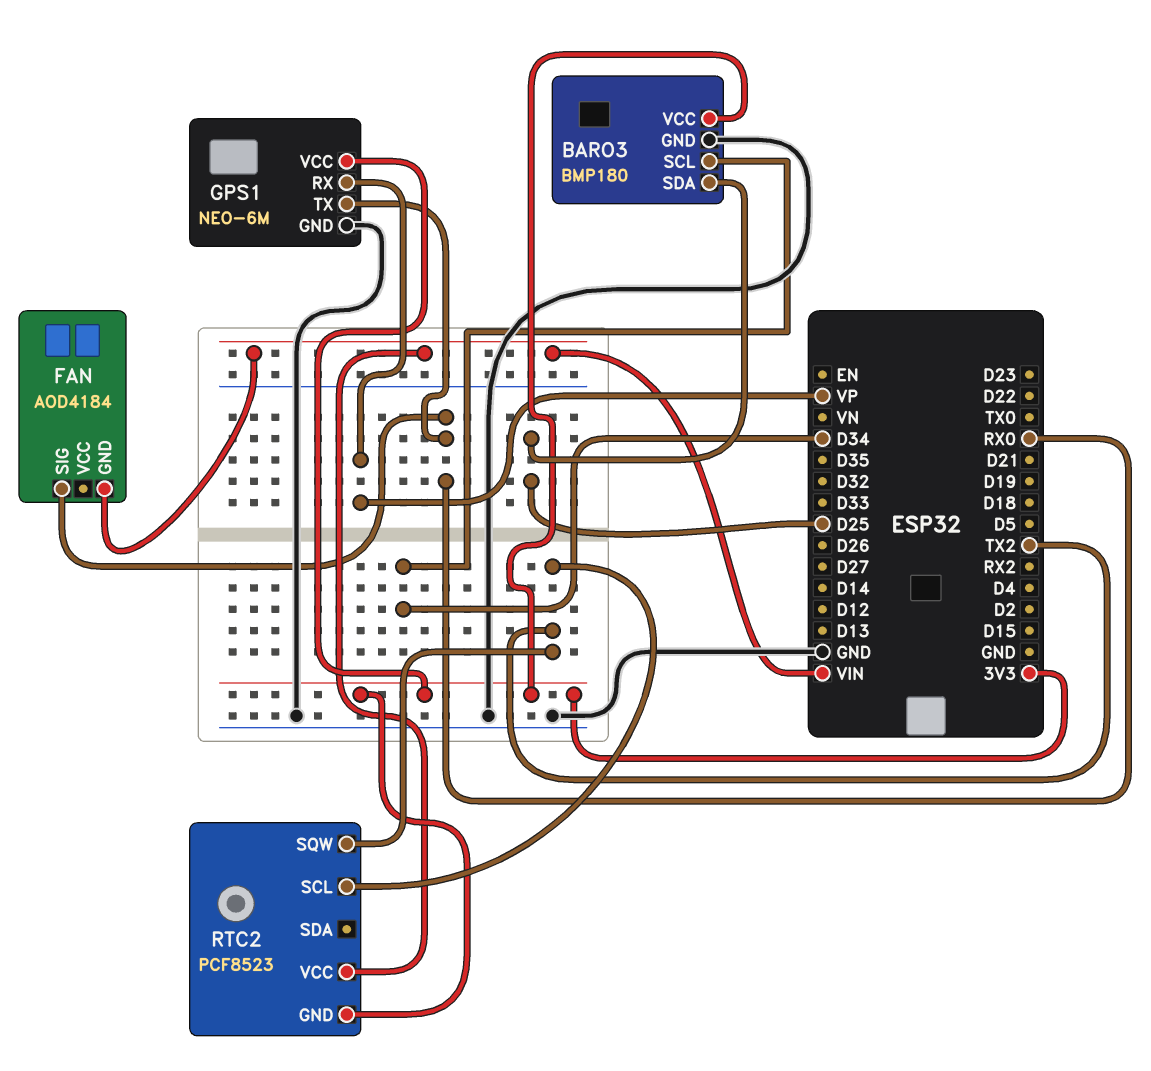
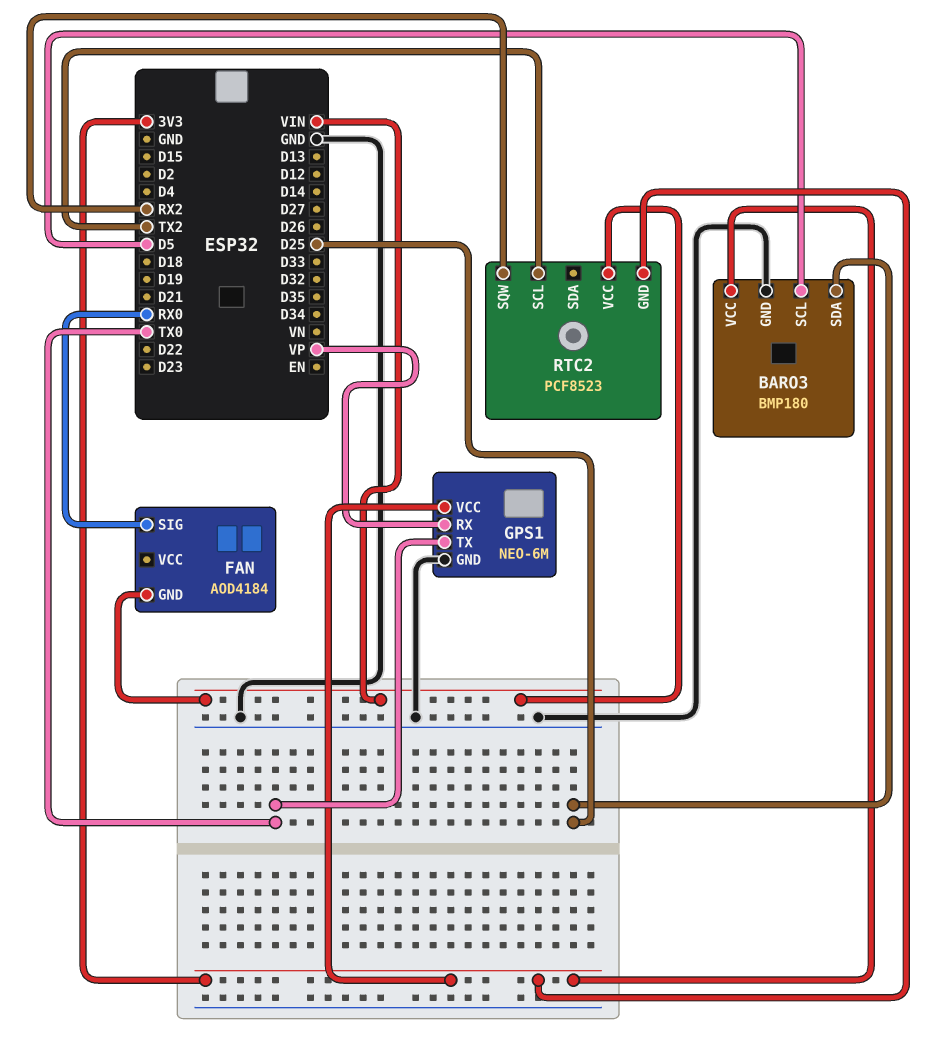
BARO3 pin SCL: D34 -> D5
GPS1 pin TX: RX0 -> TX0
RTC2 pin SQW: TX2 -> RX2

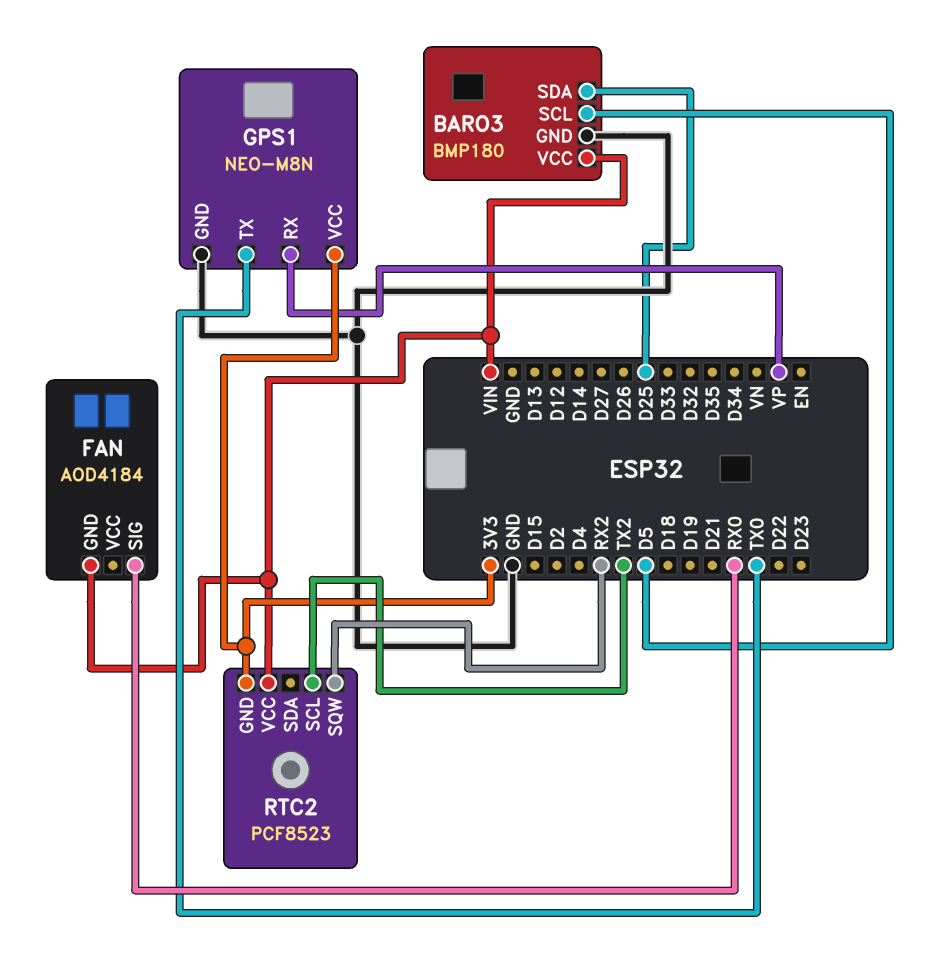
BARO3 pin VCC: 3V3 -> VIN
GPS1: NEO-6M -> NEO-M8N

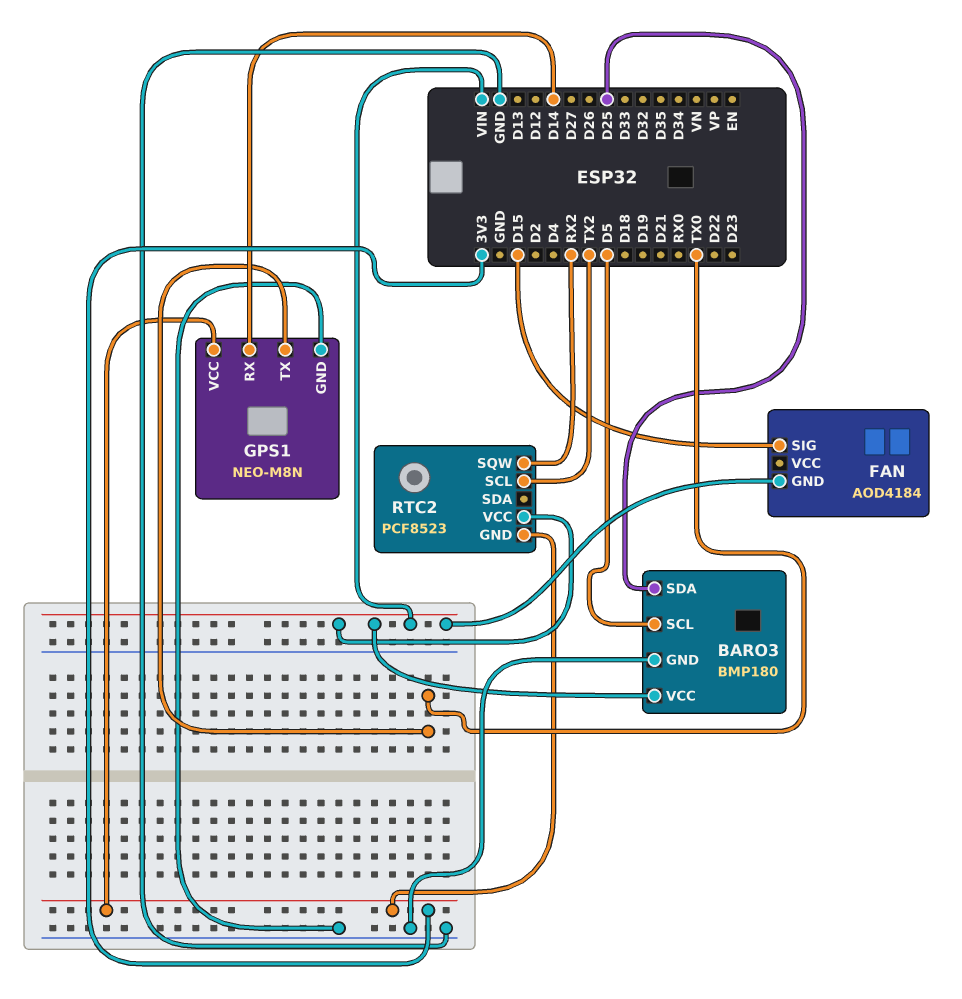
FAN pin SIG: RX0 -> D15
GPS1 pin RX: VP -> D14

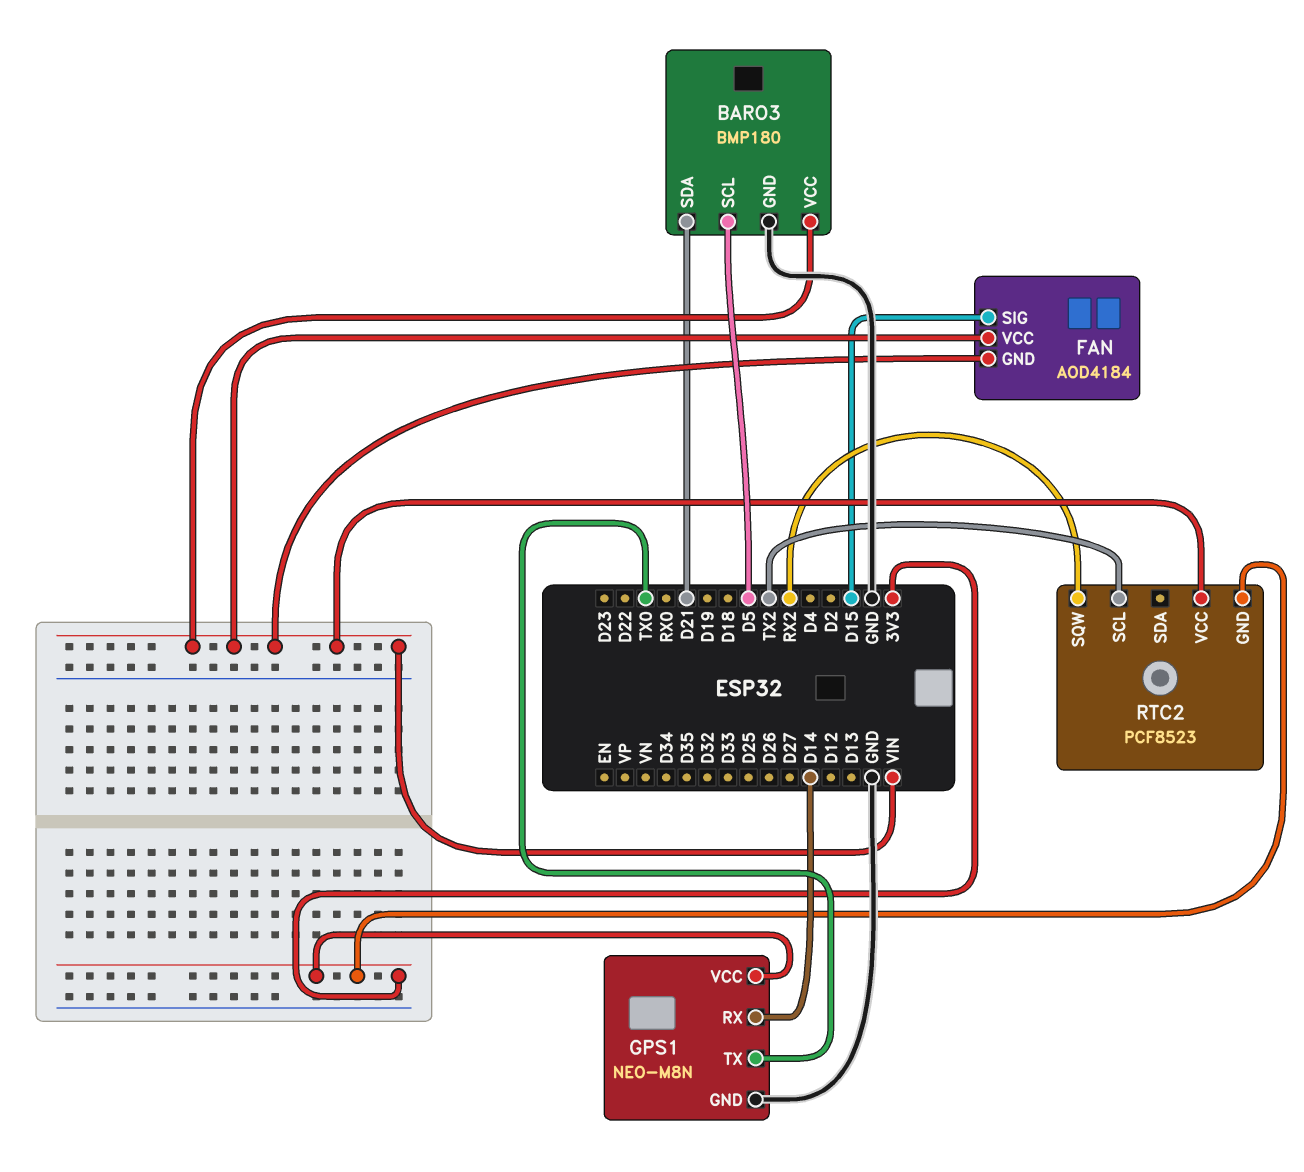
BARO3 pin SDA: D25 -> D21
FAN pin VCC: none -> VIN

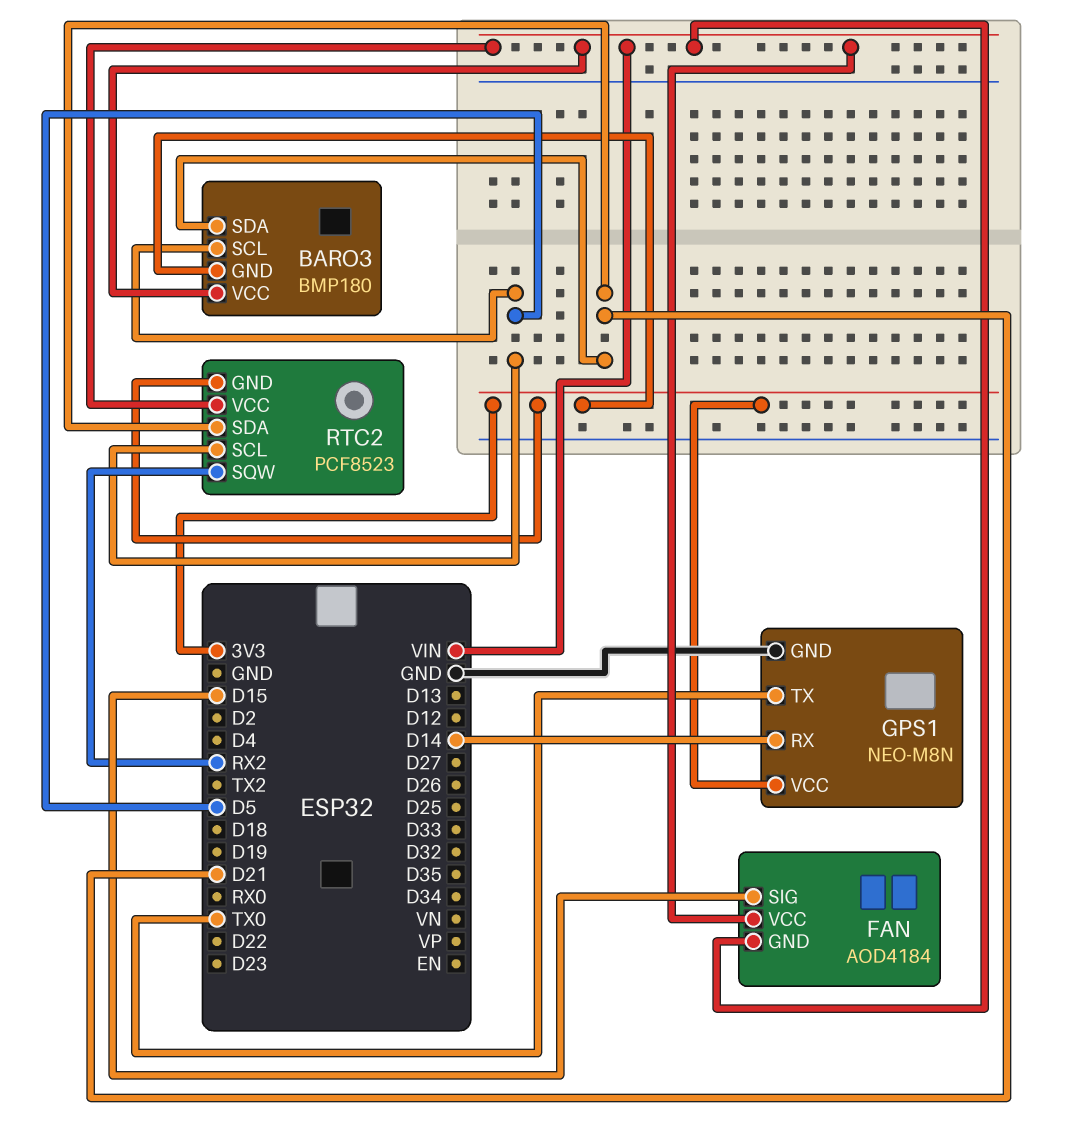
BARO3 pin GND: GND -> 3V3
RTC2 pin SCL: TX2 -> D5
RTC2 pin SDA: none -> D21

